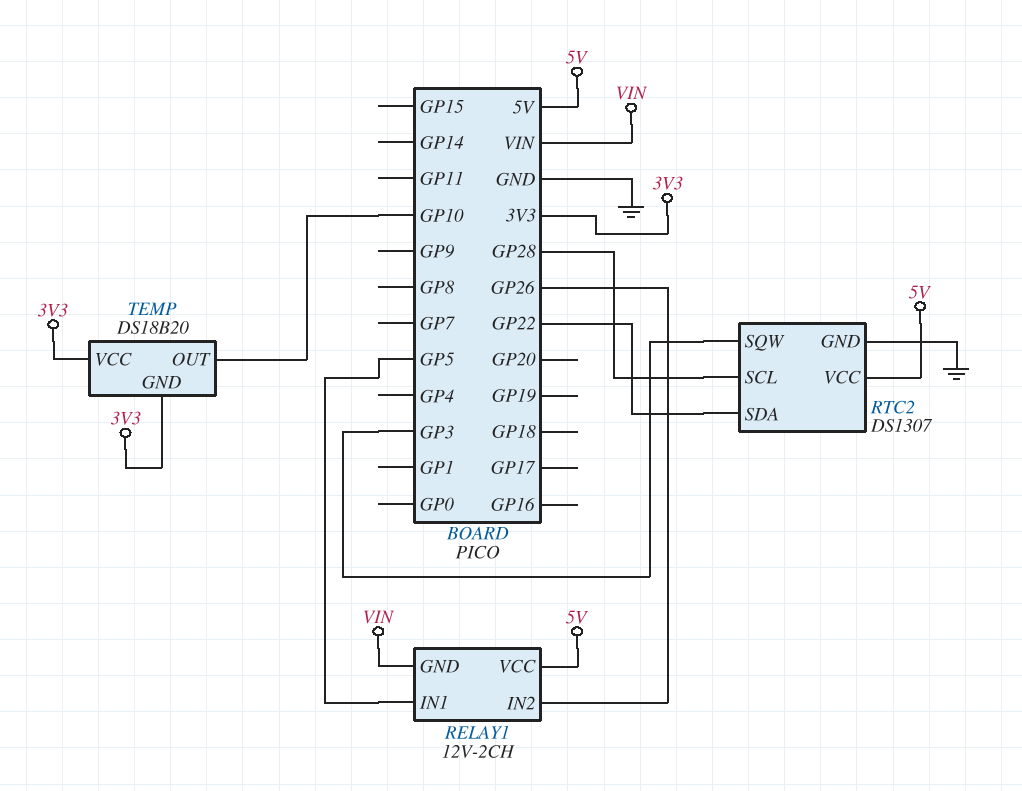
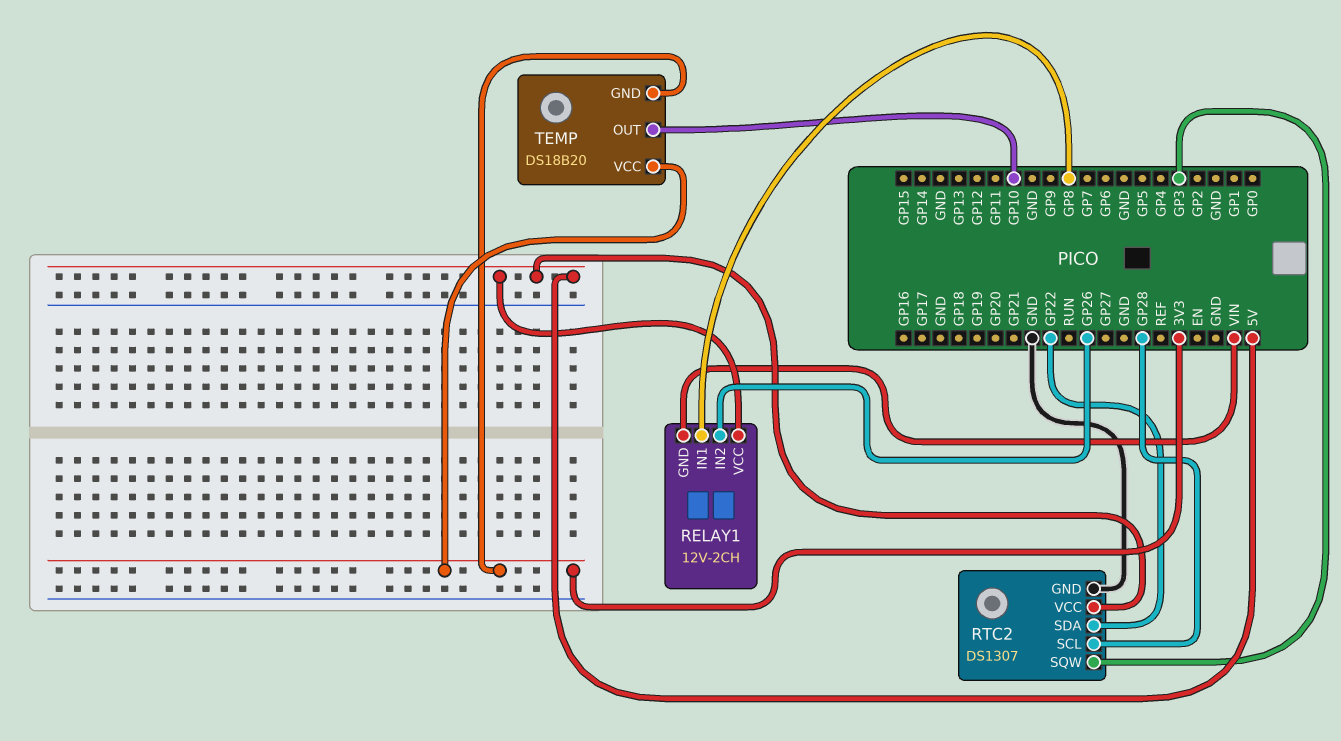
RELAY1 pin IN1: GP5 -> GP8

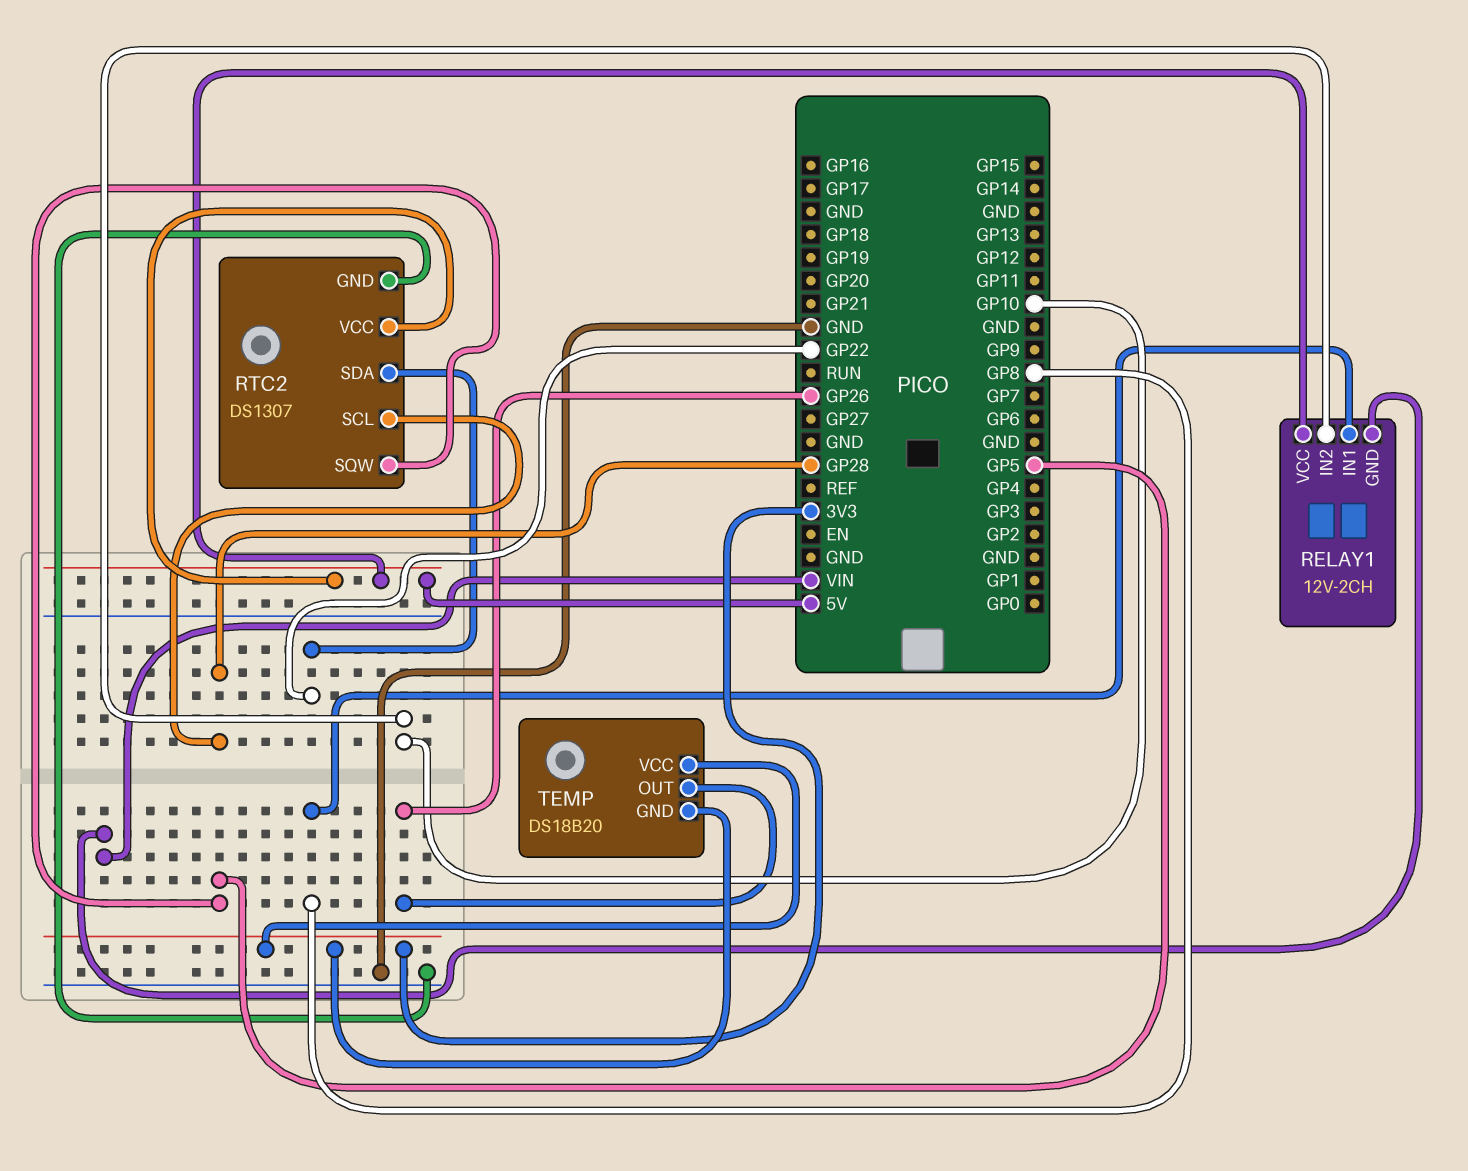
RELAY1 pin IN2: GP26 -> GP10
RTC2 pin SQW: GP3 -> GP5
TEMP pin OUT: GP10 -> GP26

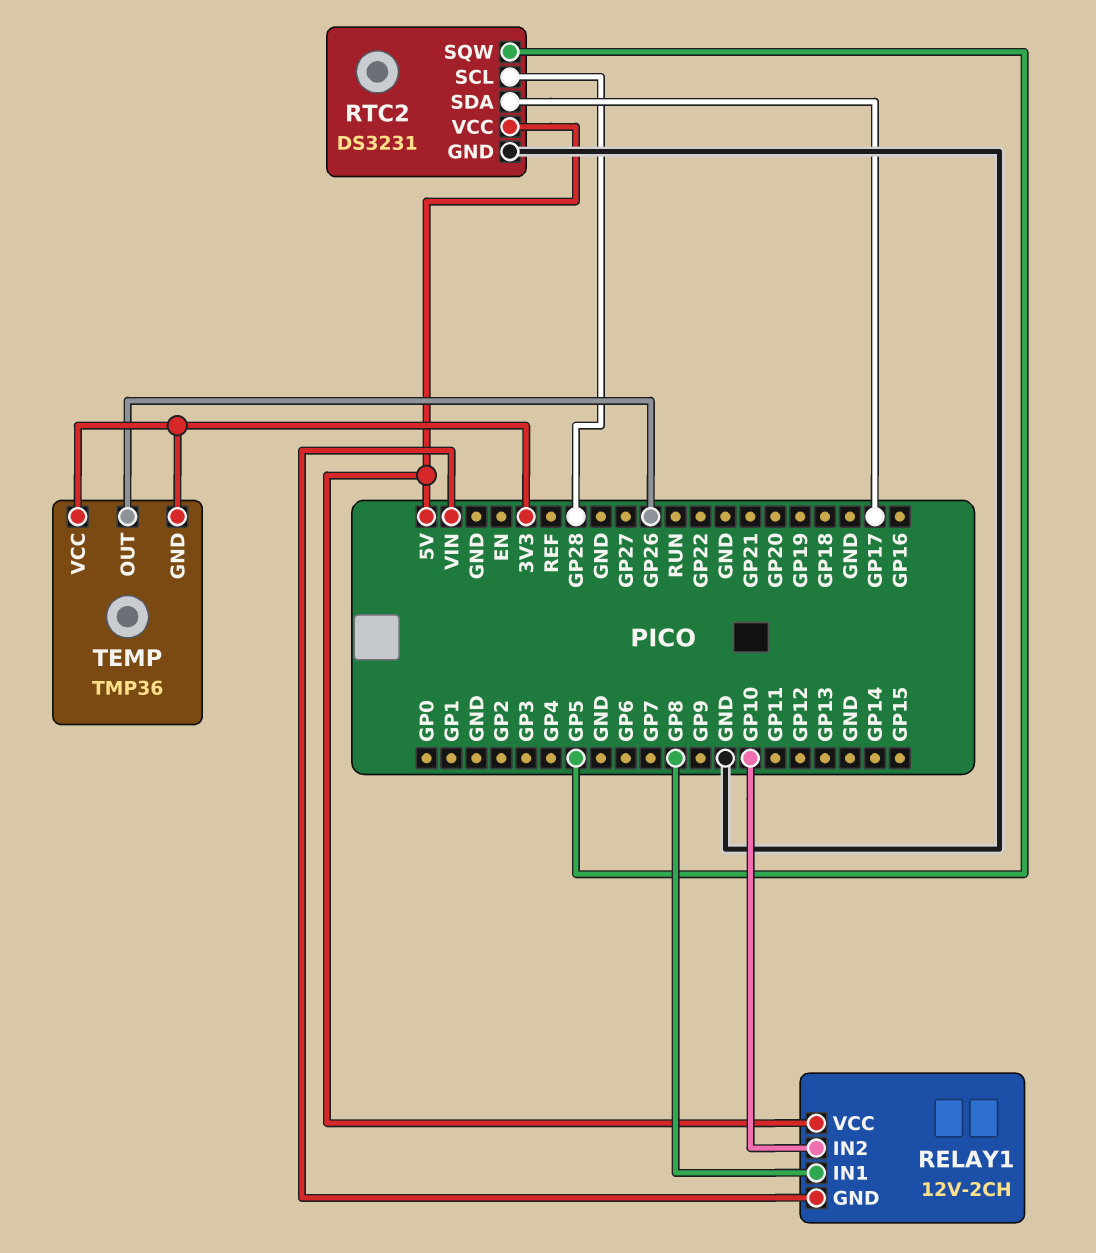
RTC2: DS1307 -> DS3231
RTC2 pin SDA: GP22 -> GP17
TEMP: DS18B20 -> TMP36

